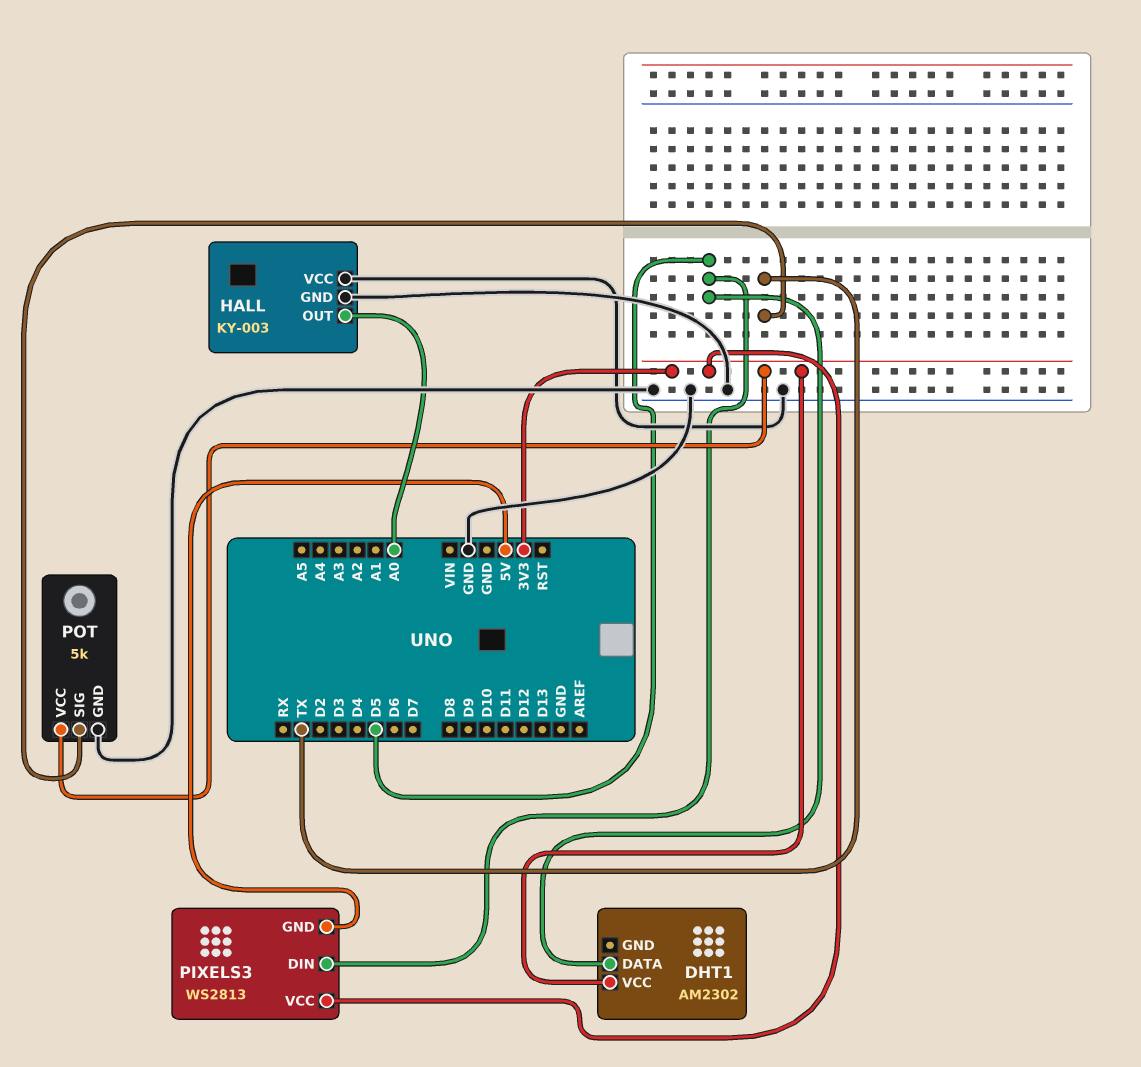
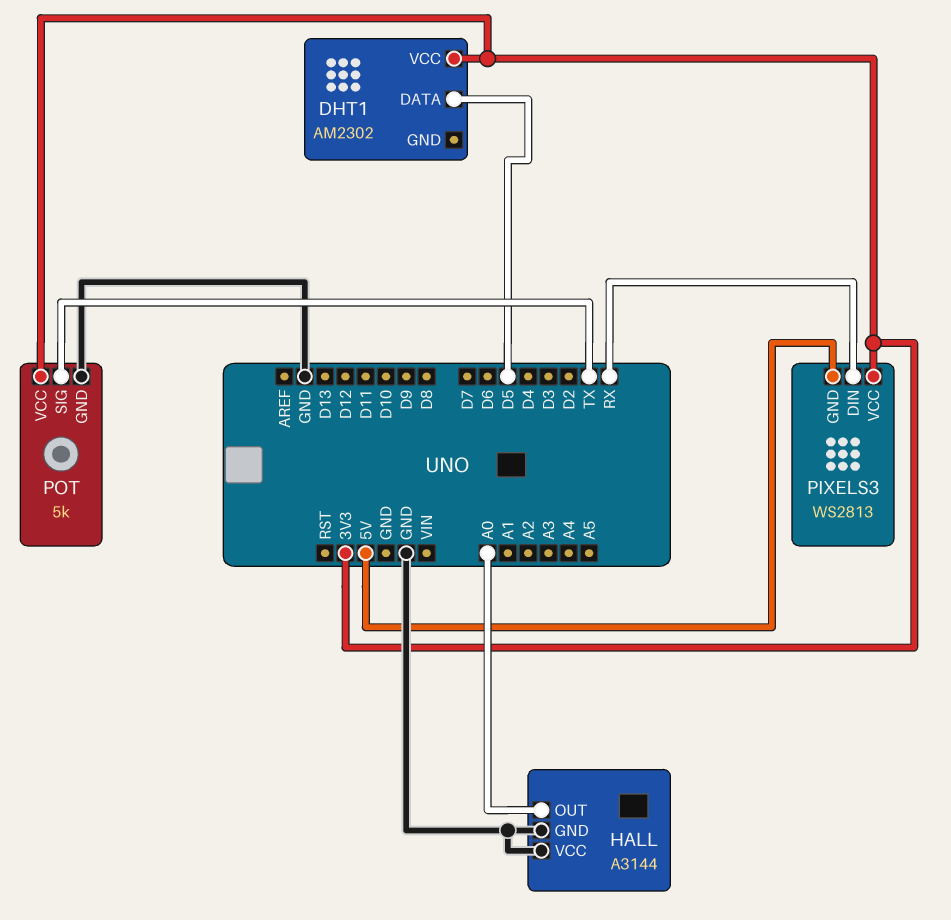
HALL: KY-003 -> A3144
PIXELS3 pin DIN: D5 -> RX

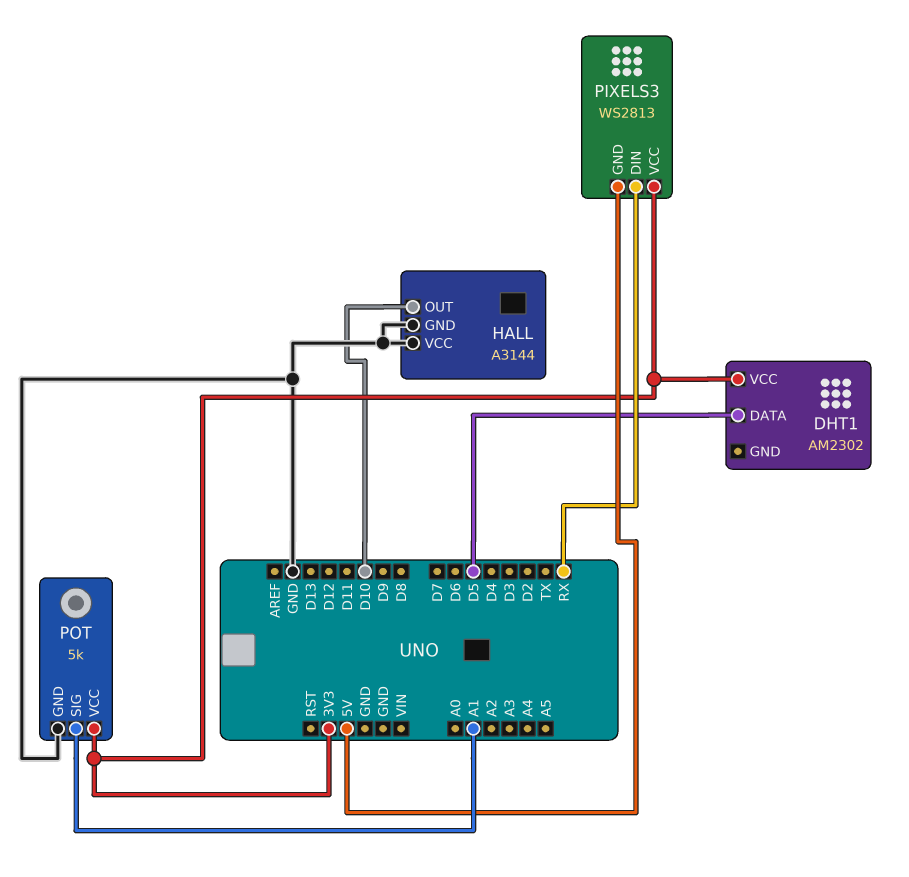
HALL pin OUT: A0 -> D10
POT pin SIG: TX -> A1

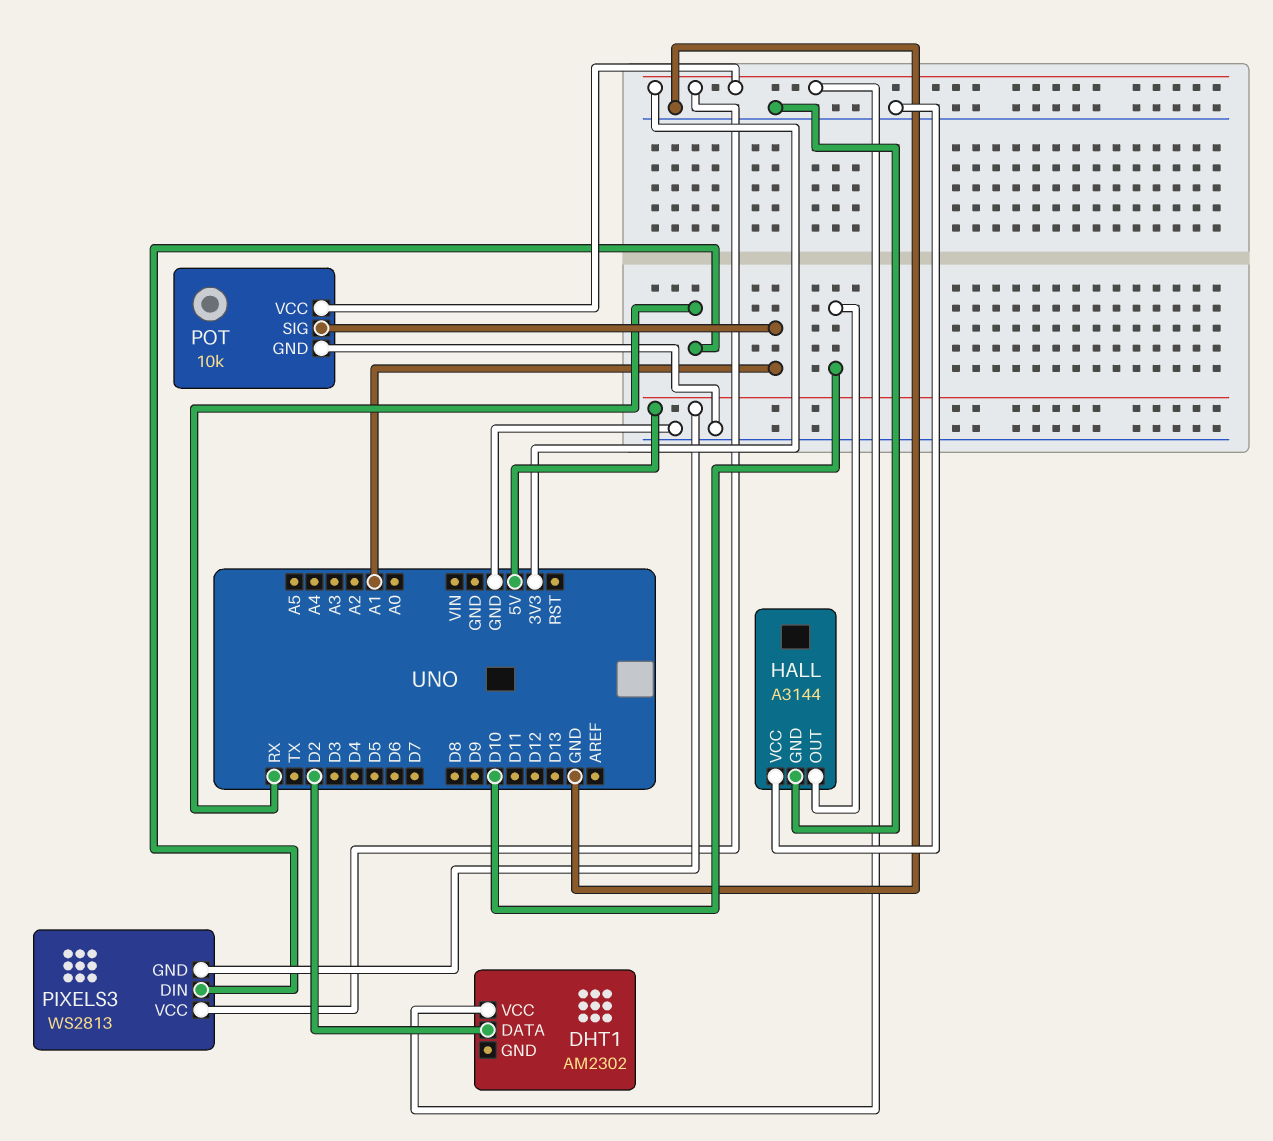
DHT1 pin DATA: D5 -> D2
POT: 5k -> 10k

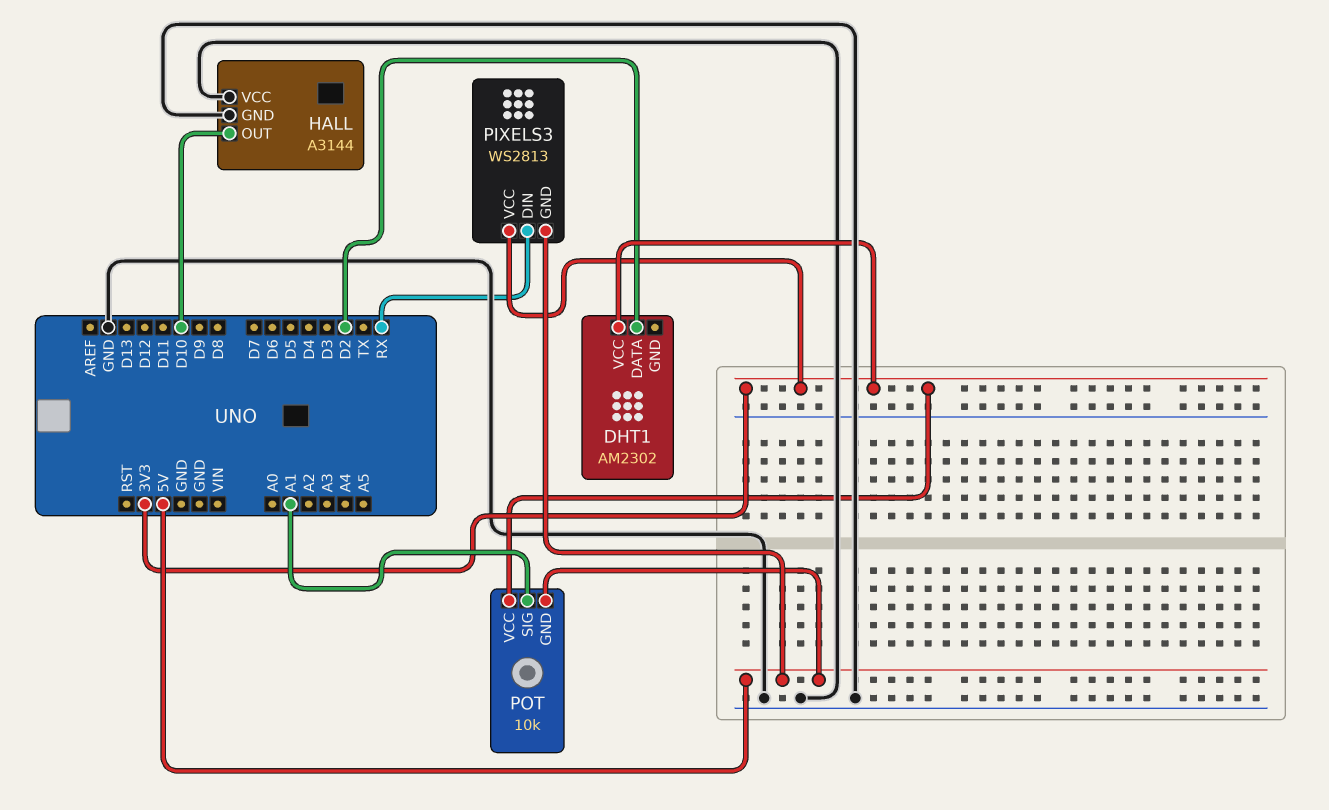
POT pin GND: GND -> 5V

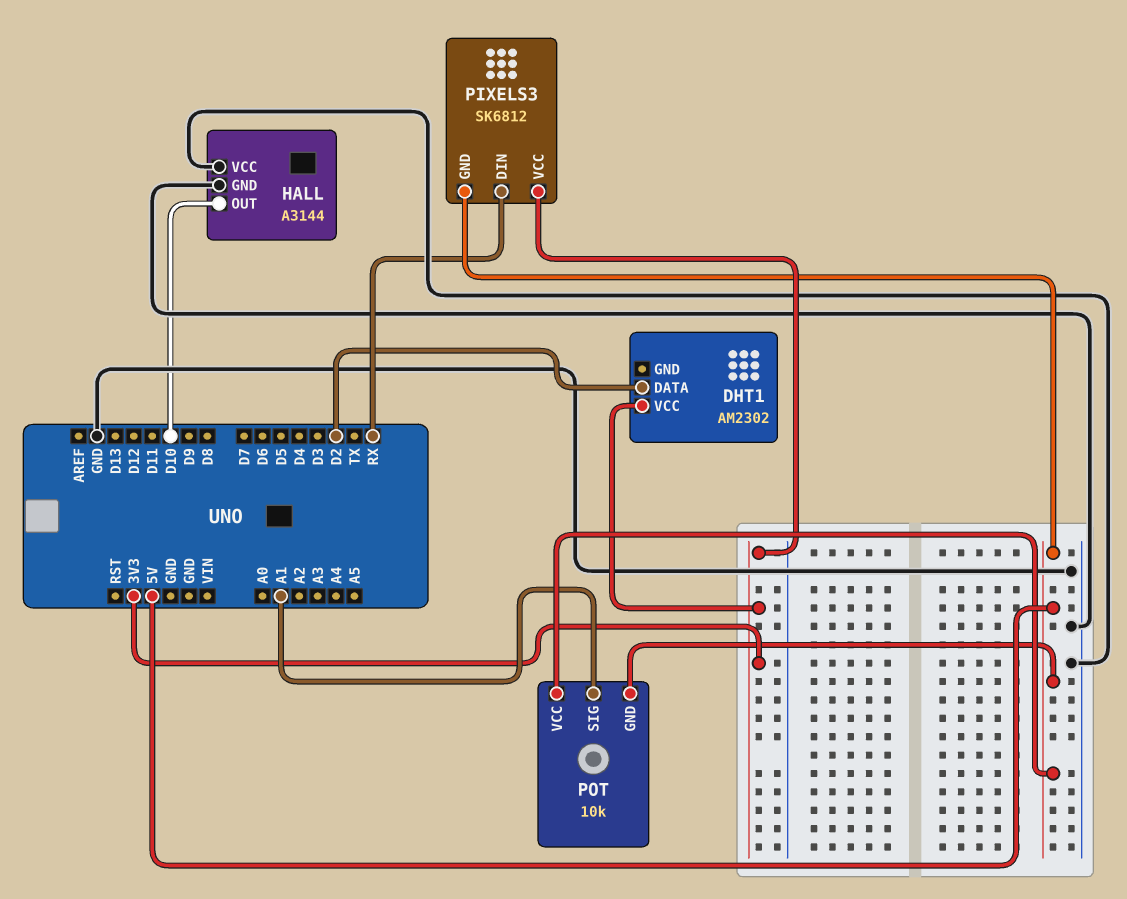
PIXELS3: WS2813 -> SK6812
POT pin VCC: 3V3 -> 5V

